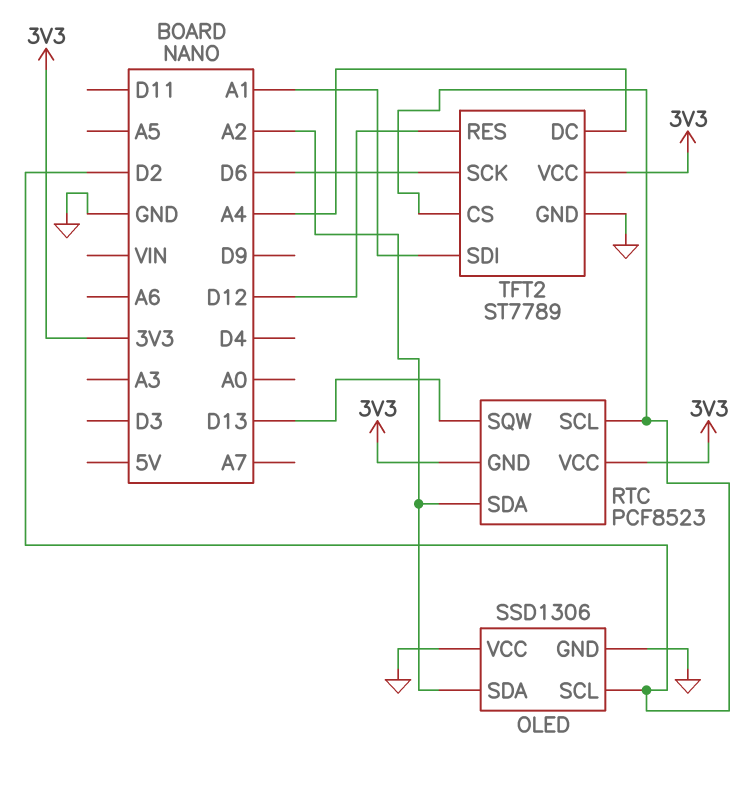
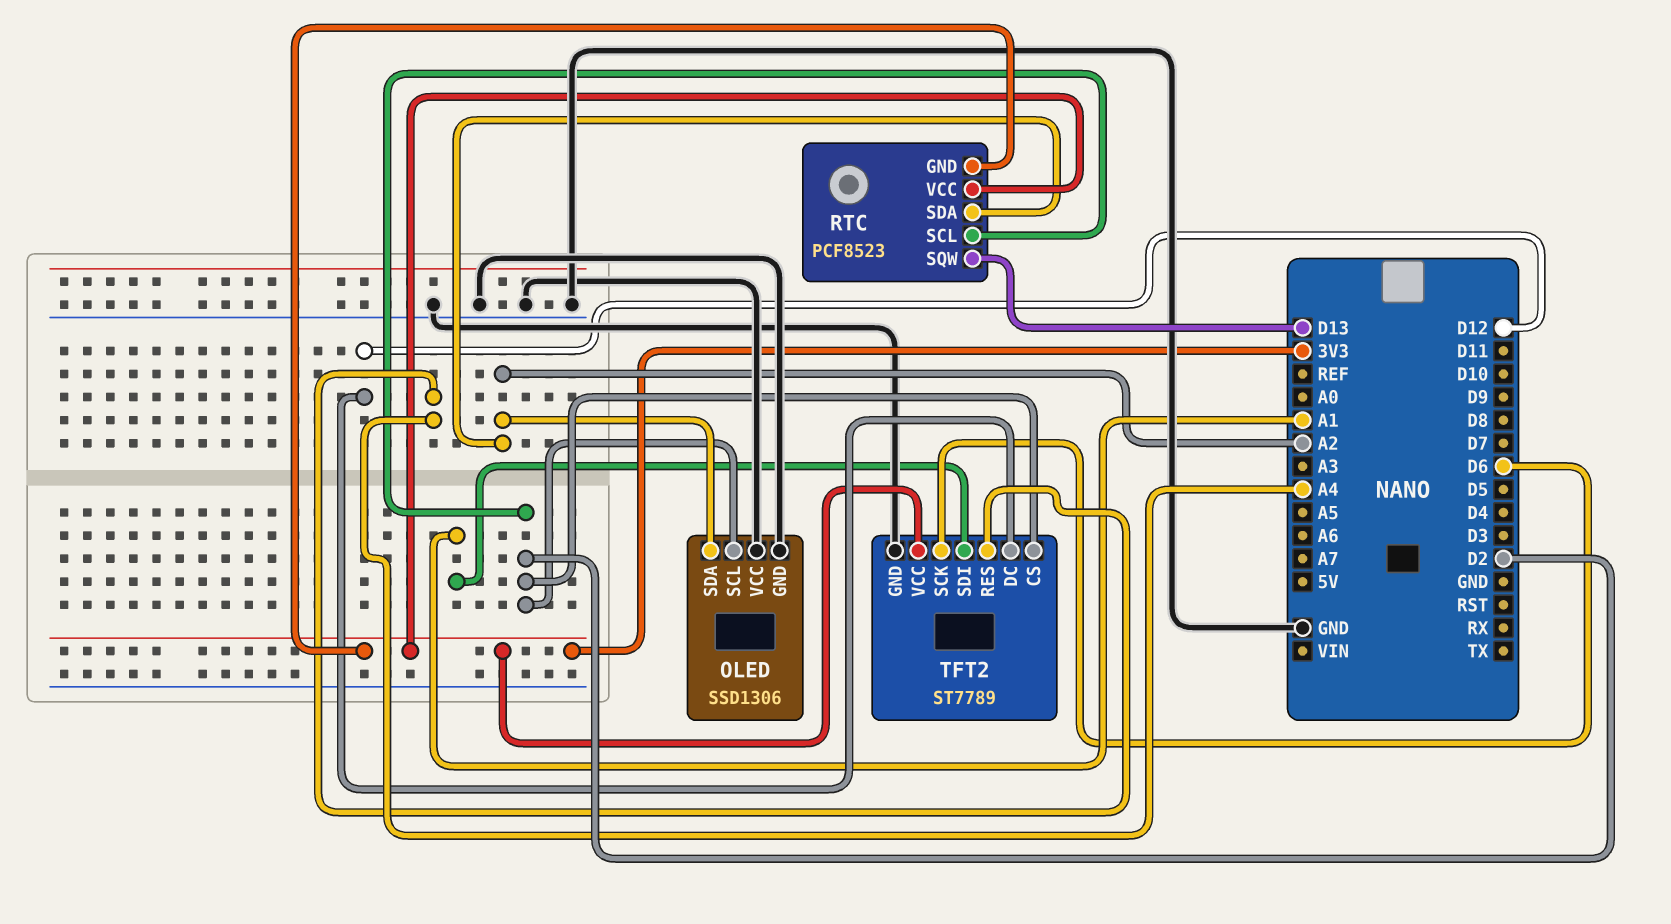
TFT2 pin DC: A4 -> D12
TFT2 pin RES: D12 -> A4

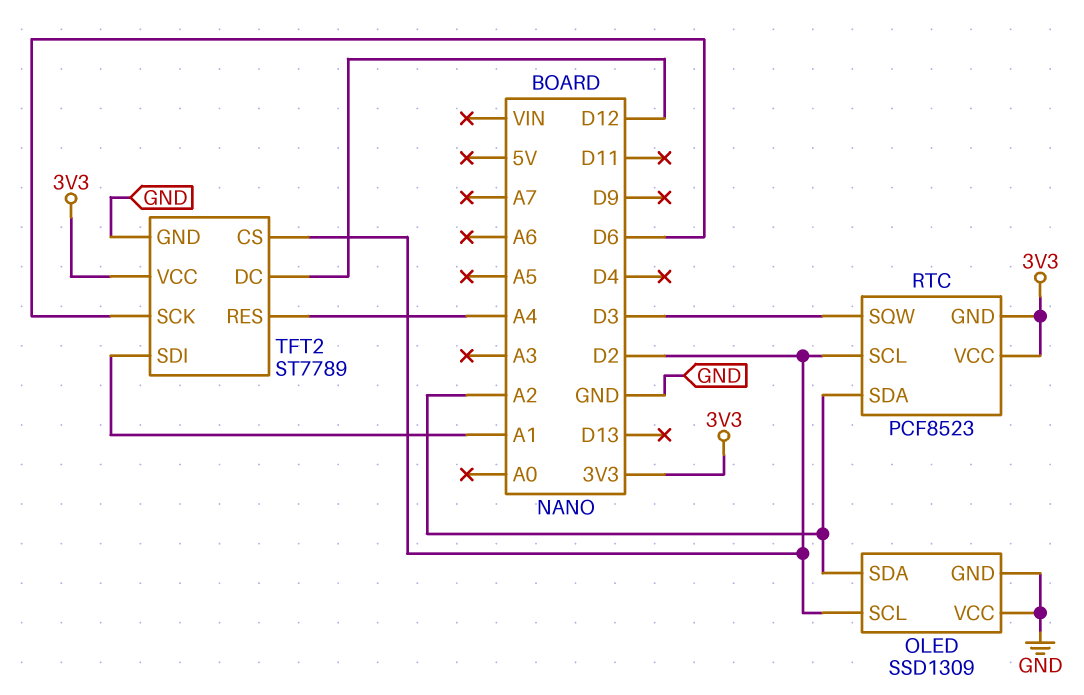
OLED: SSD1306 -> SSD1309
RTC pin SQW: D13 -> D3

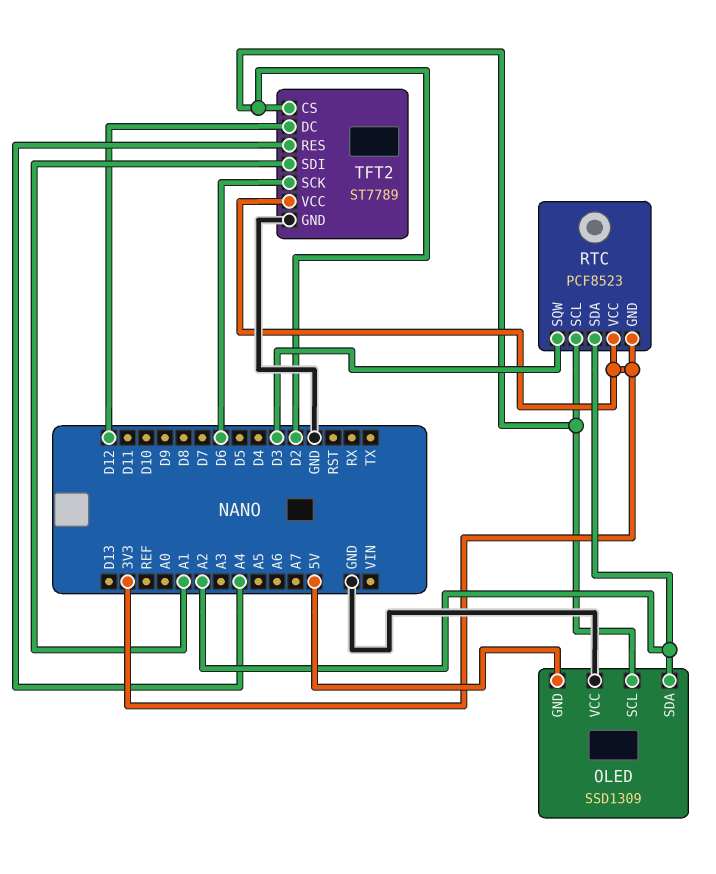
OLED pin GND: GND -> 5V

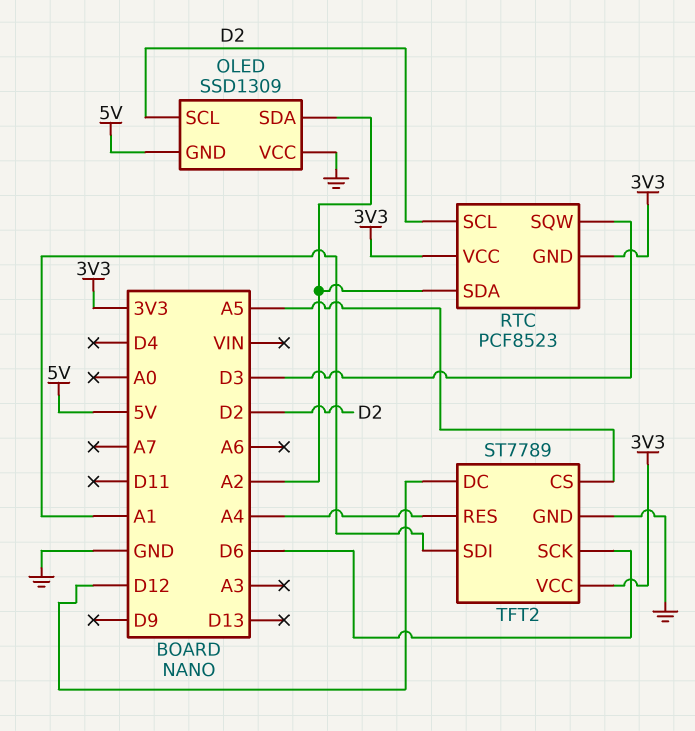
TFT2 pin CS: D2 -> A5

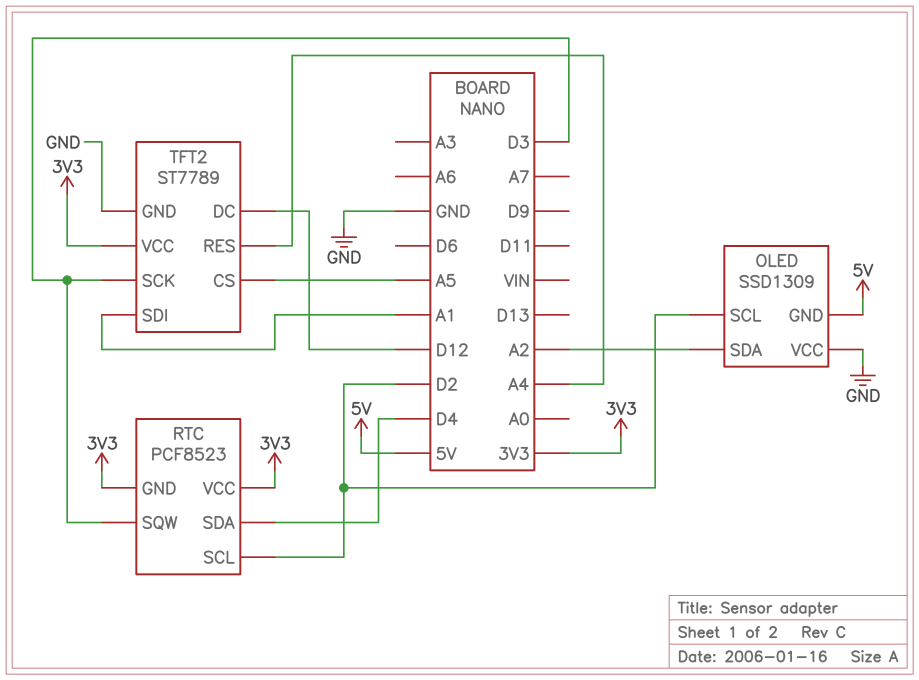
RTC pin SDA: A2 -> D4
TFT2 pin SCK: D6 -> D3

